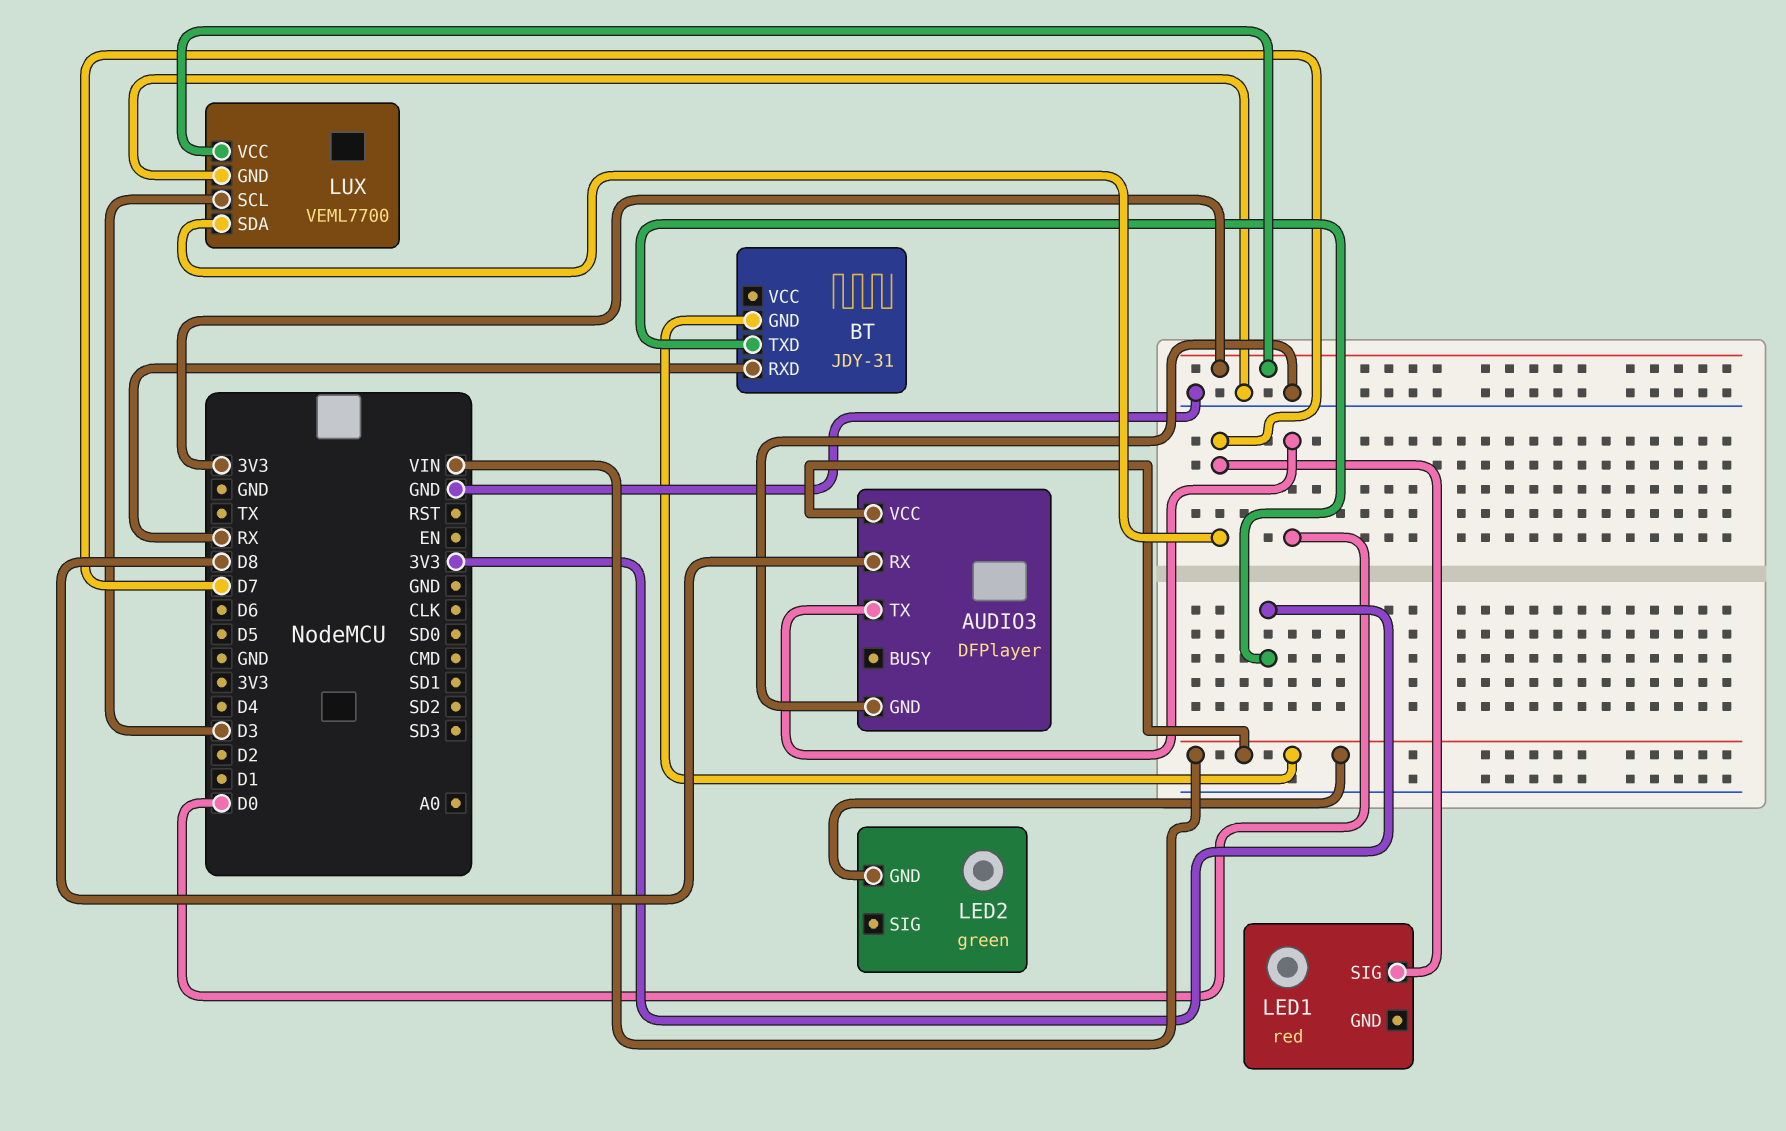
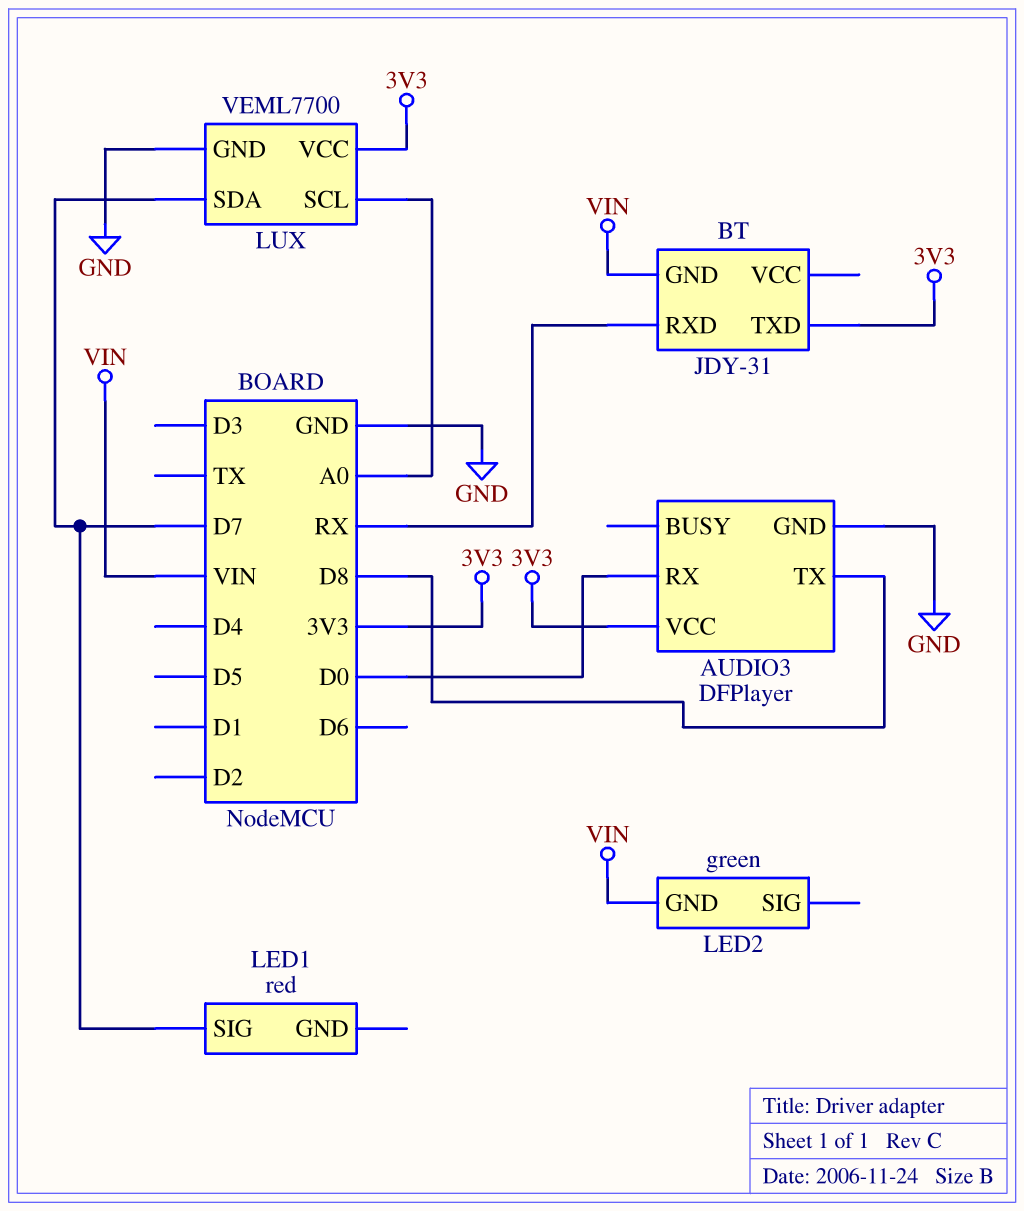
AUDIO3 pin RX: D8 -> D0
AUDIO3 pin TX: D0 -> D8
AUDIO3 pin VCC: VIN -> 3V3
LUX pin SCL: D3 -> A0

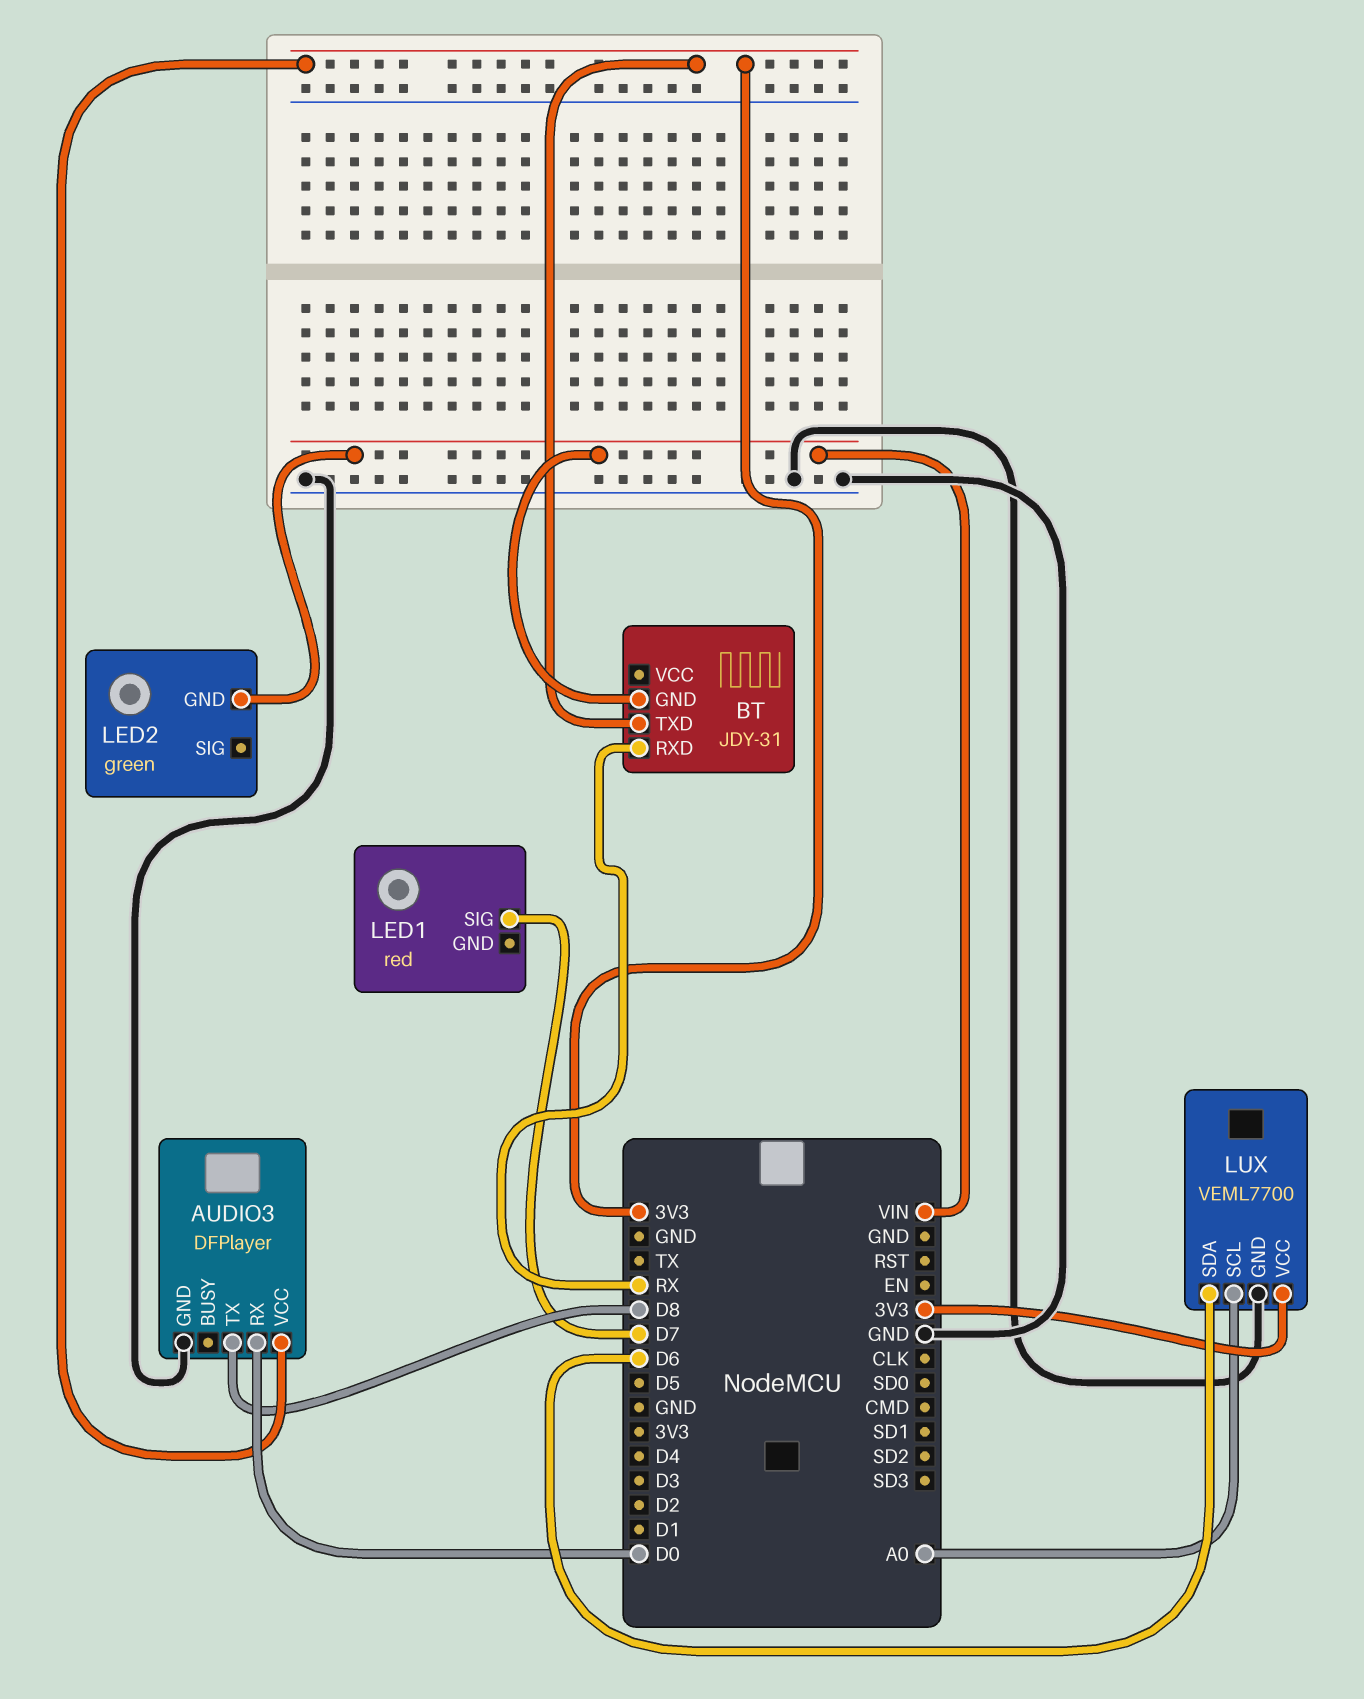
LUX pin SDA: D7 -> D6

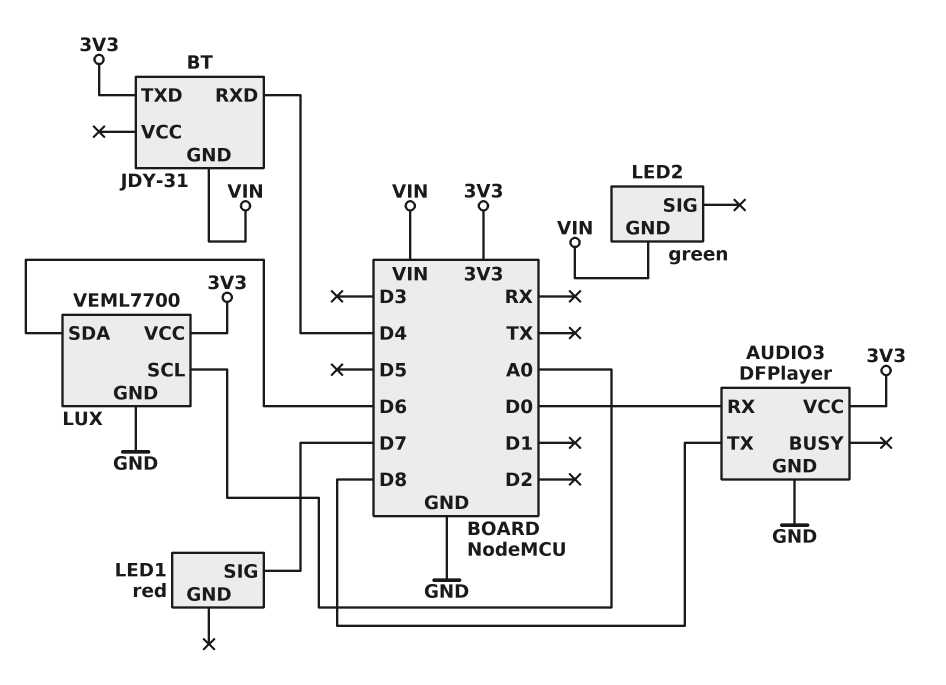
BT pin RXD: RX -> D4

